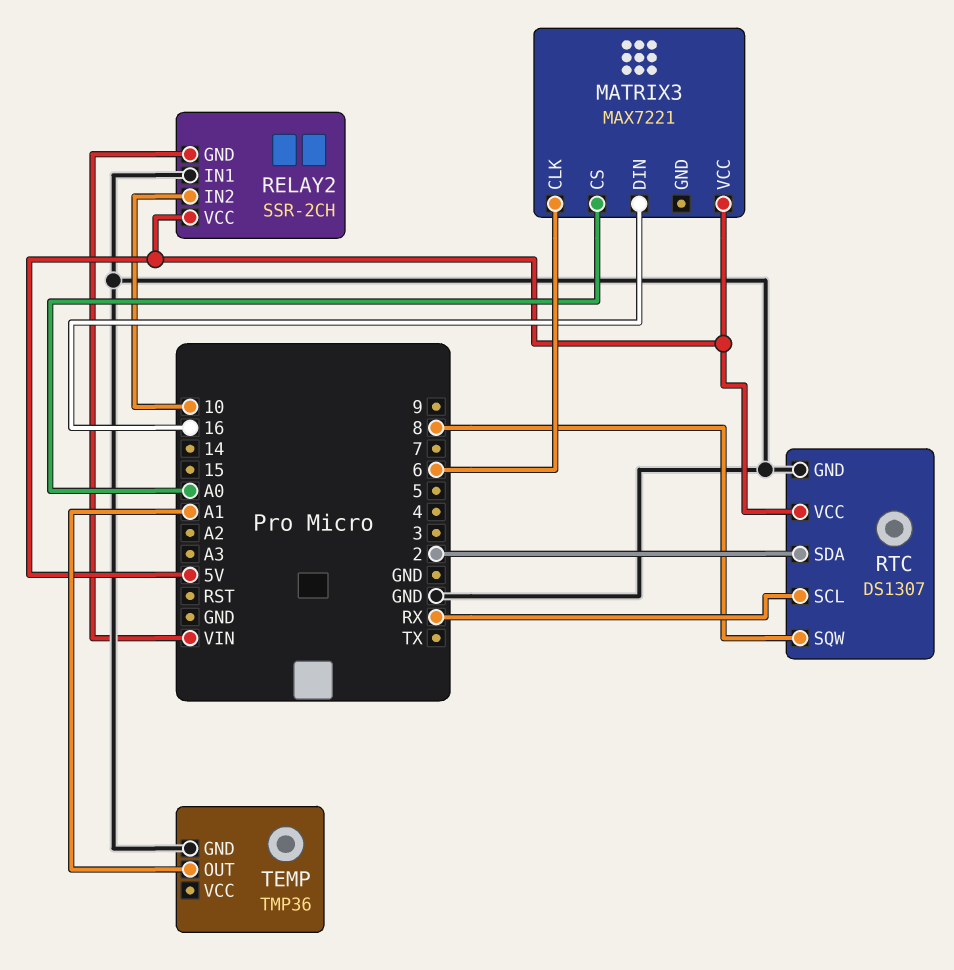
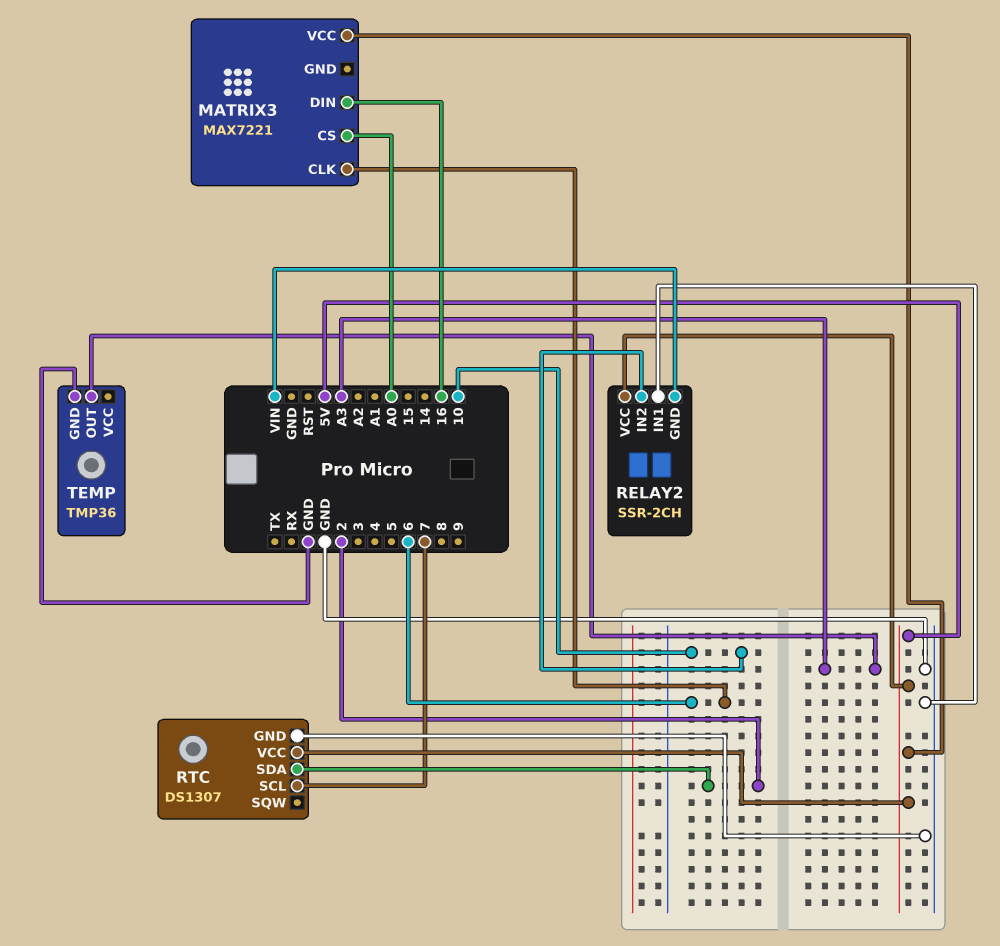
RTC pin SCL: RX -> 7
RTC pin SQW: 8 -> none
TEMP pin OUT: A1 -> A3

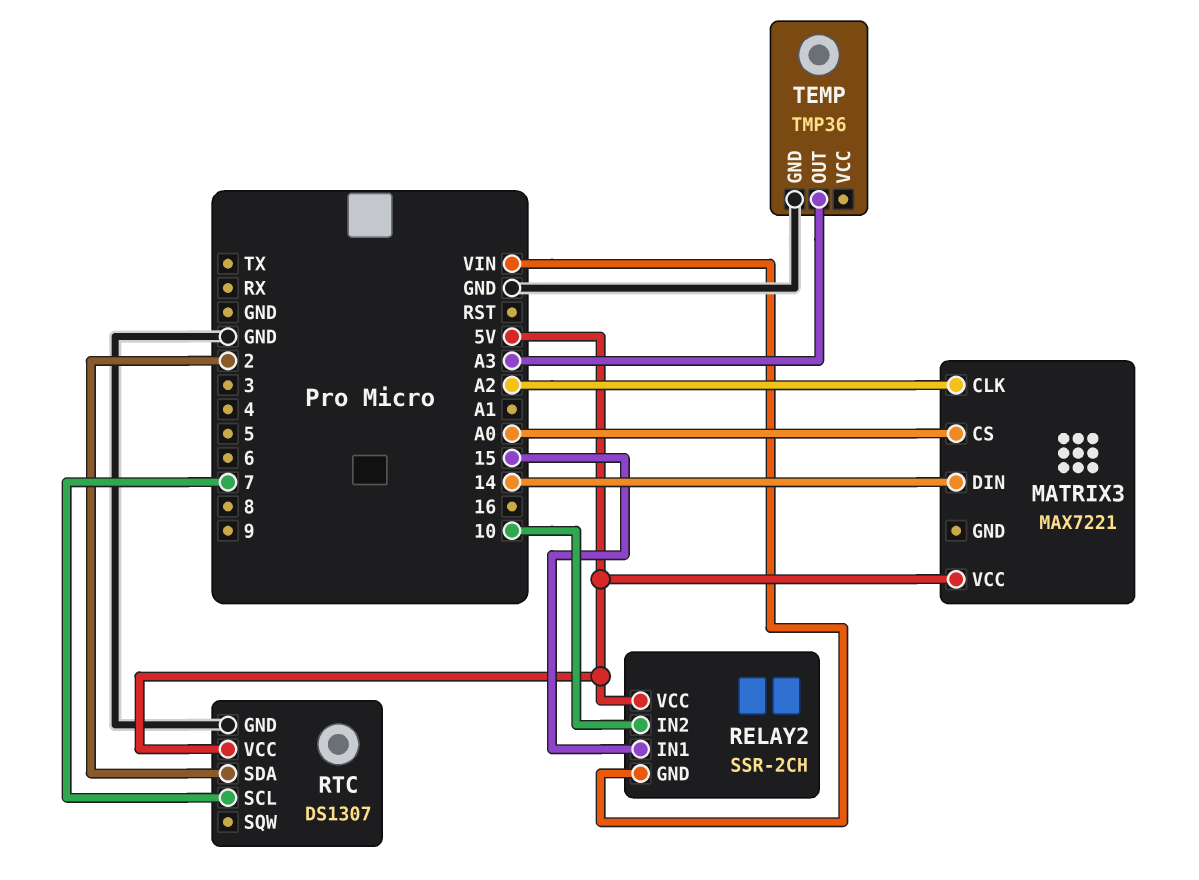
MATRIX3 pin CLK: 6 -> A2
MATRIX3 pin DIN: 16 -> 14
RELAY2 pin IN1: GND -> 15

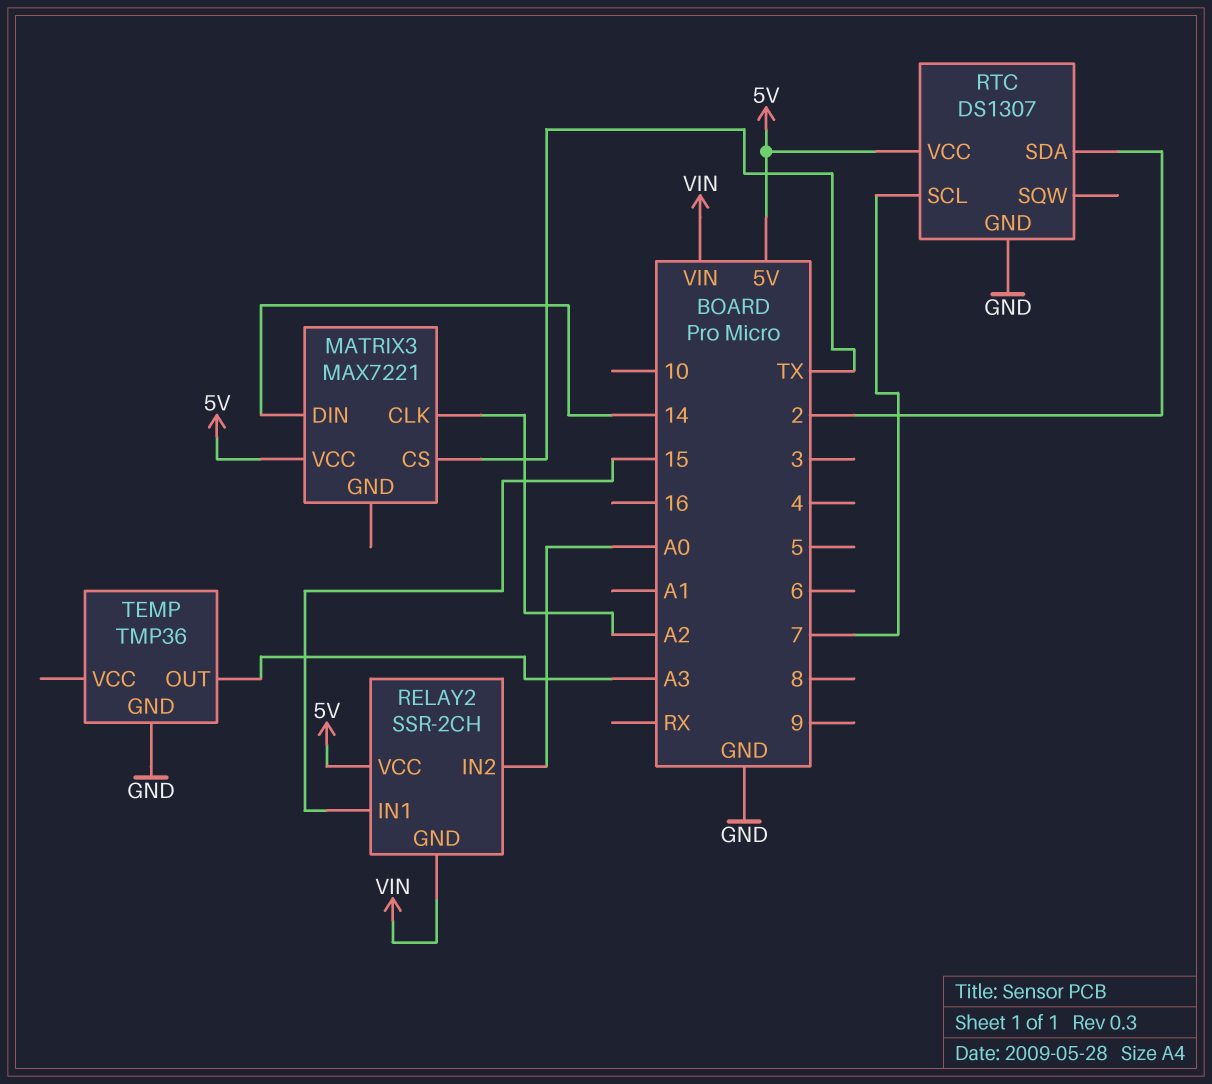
MATRIX3 pin CS: A0 -> TX
RELAY2 pin IN2: 10 -> A0

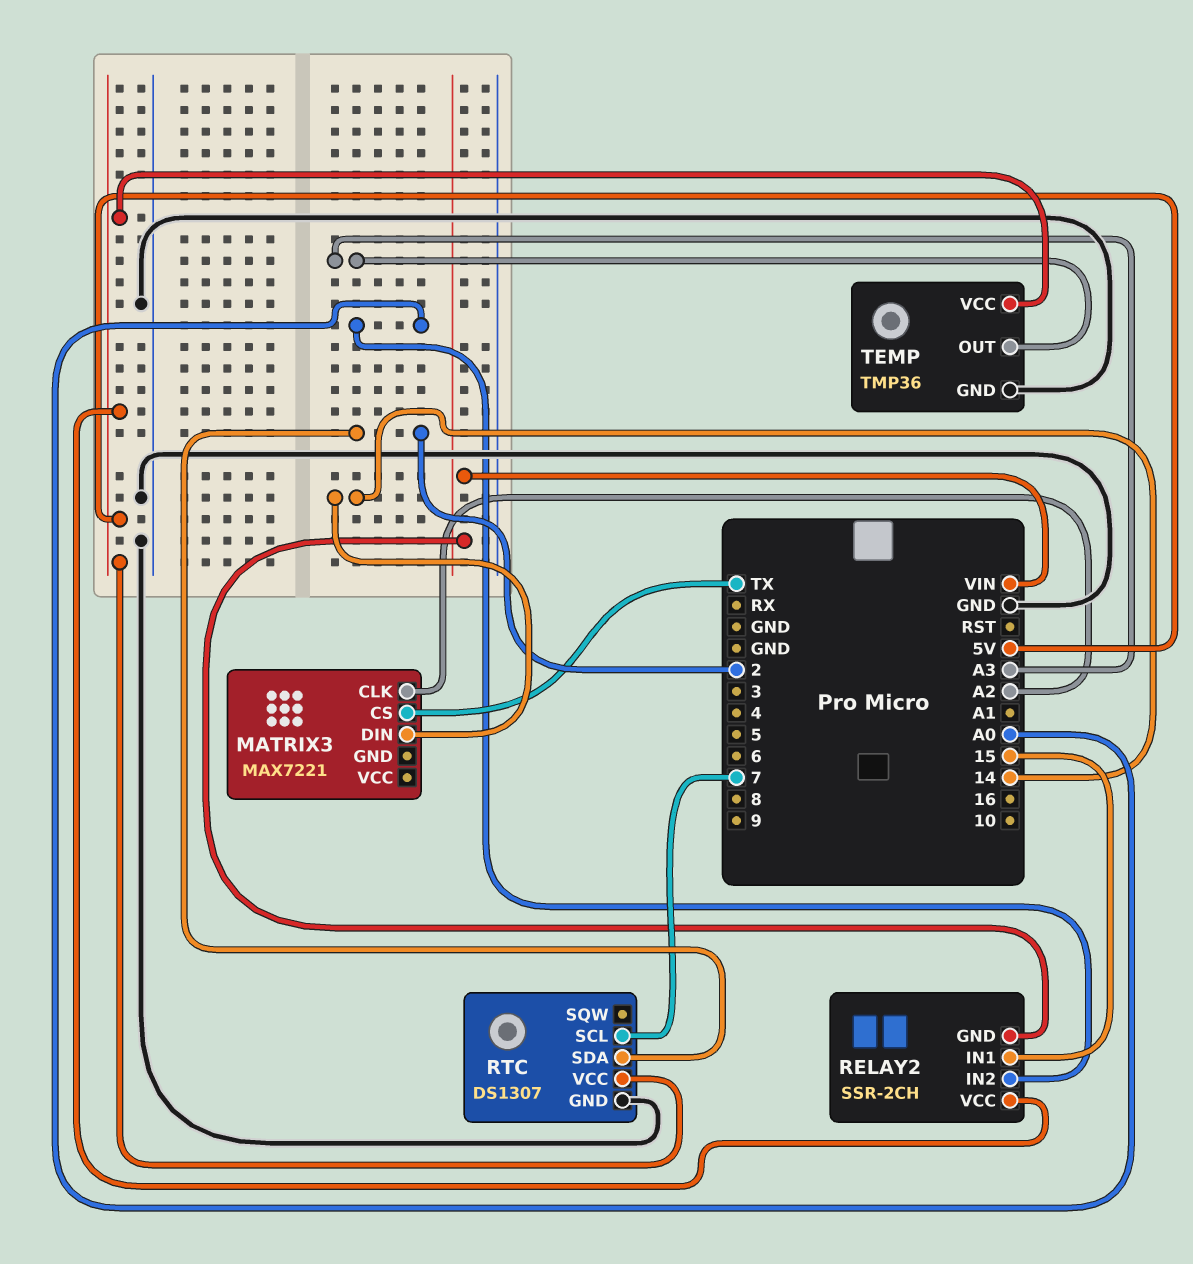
MATRIX3 pin VCC: 5V -> none
TEMP pin VCC: none -> 5V

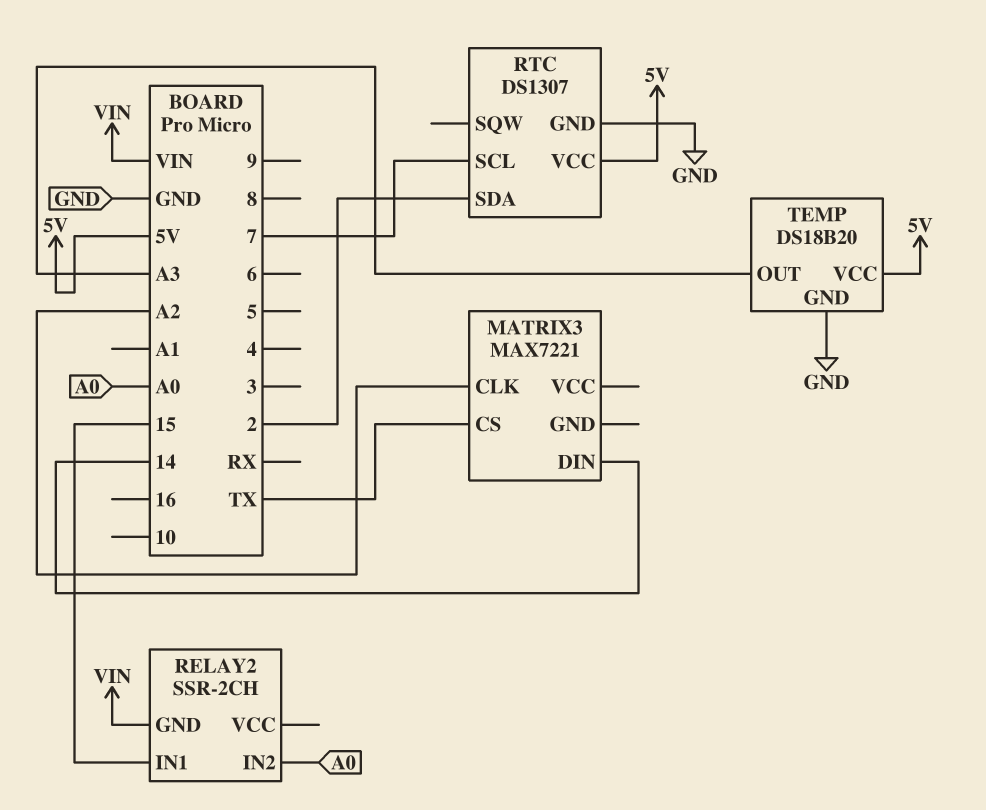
RELAY2 pin VCC: 5V -> none
TEMP: TMP36 -> DS18B20

